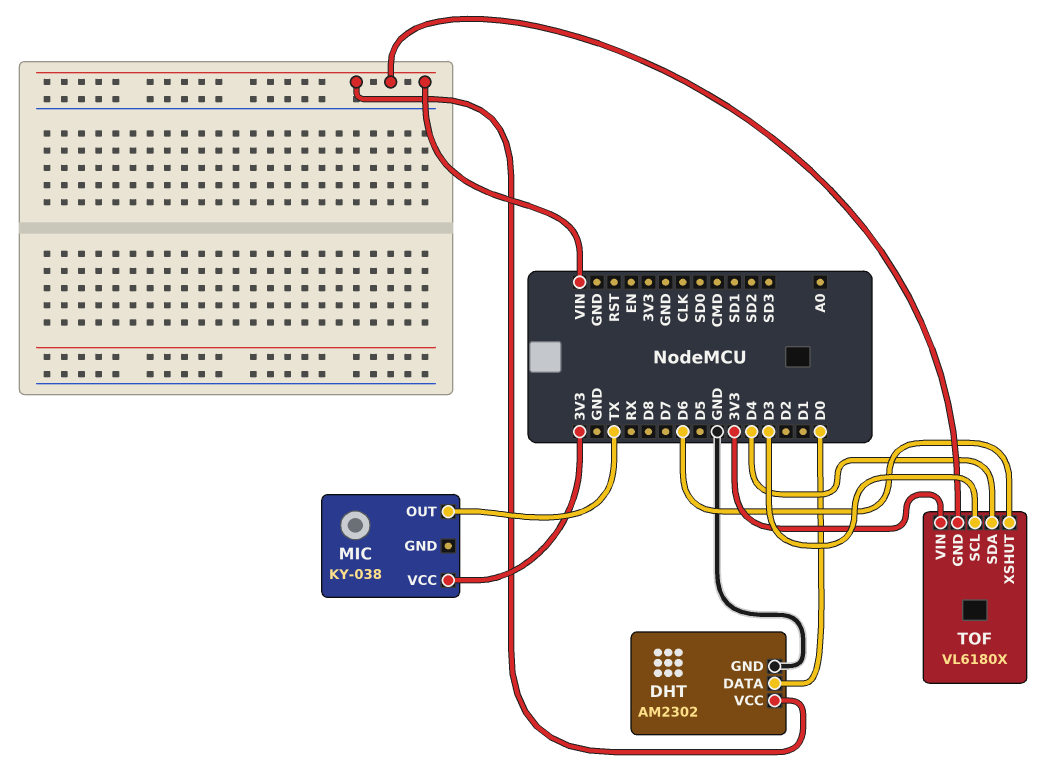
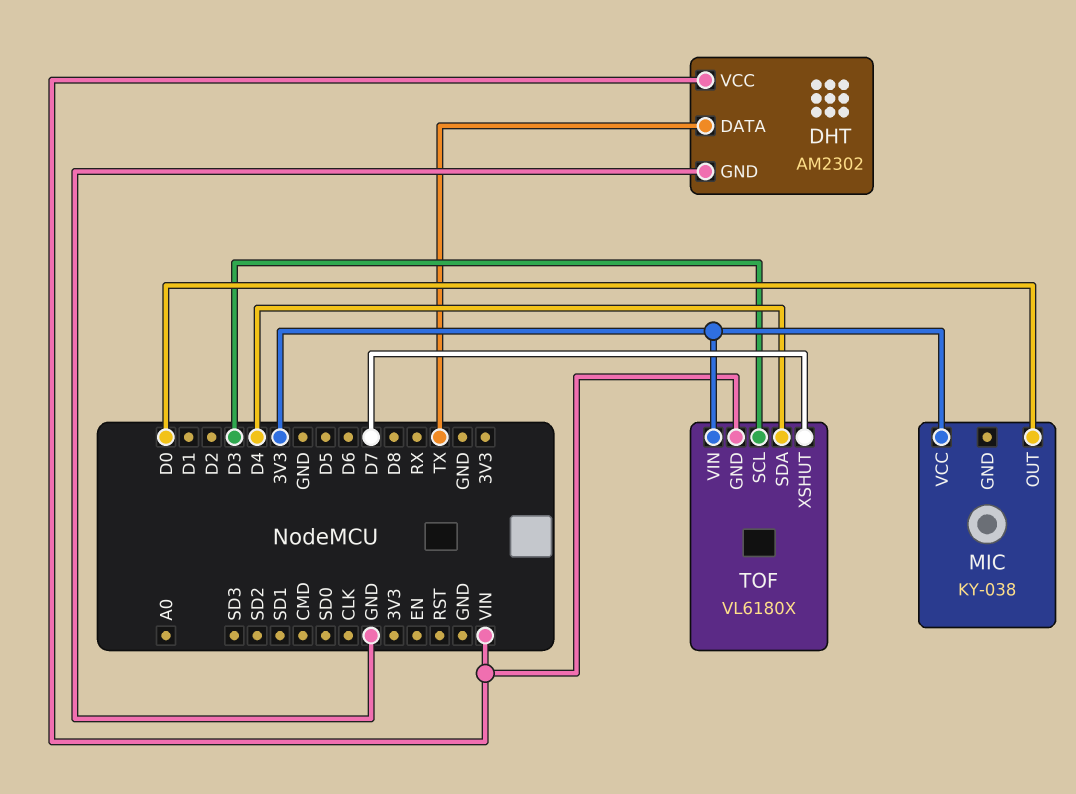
DHT pin DATA: D0 -> TX
MIC pin OUT: TX -> D0
TOF pin XSHUT: D6 -> D7

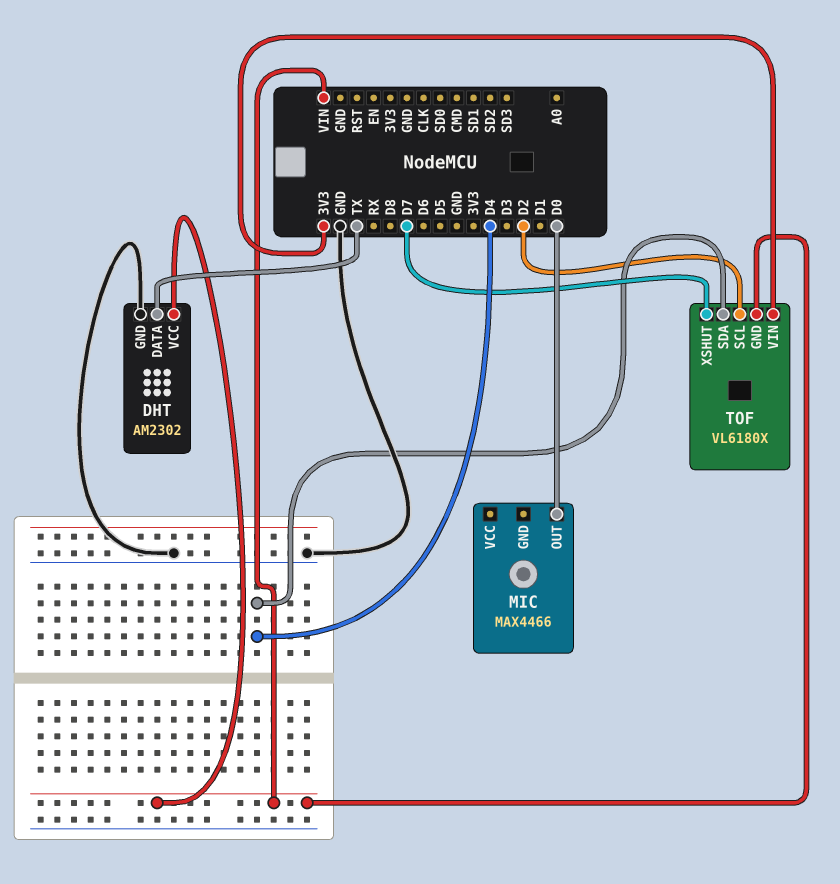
MIC: KY-038 -> MAX4466
MIC pin VCC: 3V3 -> none
TOF pin SCL: D3 -> D2

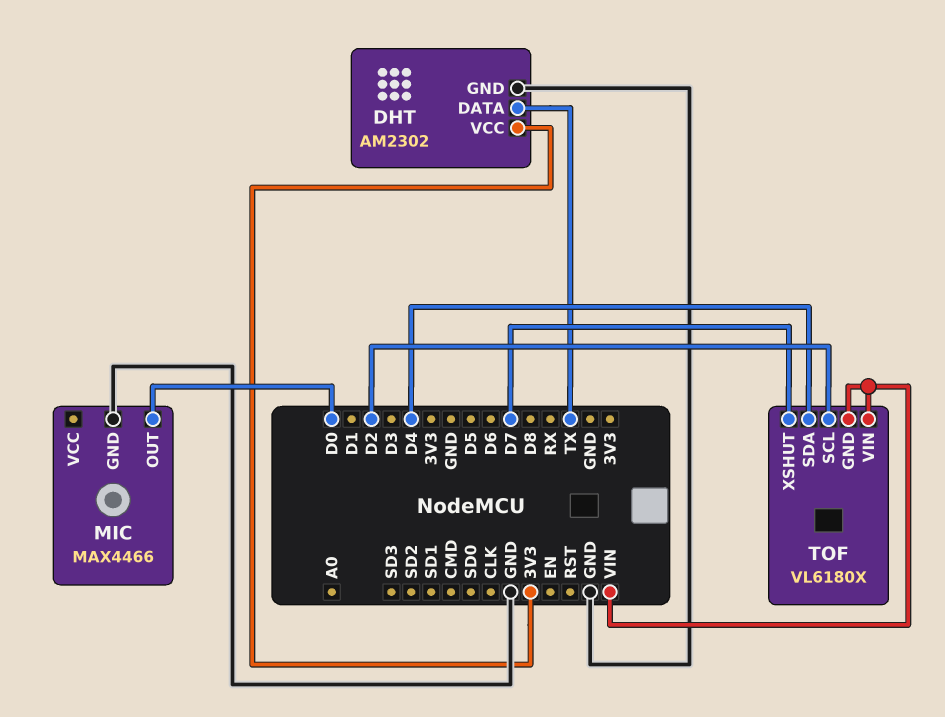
DHT pin VCC: VIN -> 3V3
MIC pin GND: none -> GND
TOF pin VIN: 3V3 -> VIN

